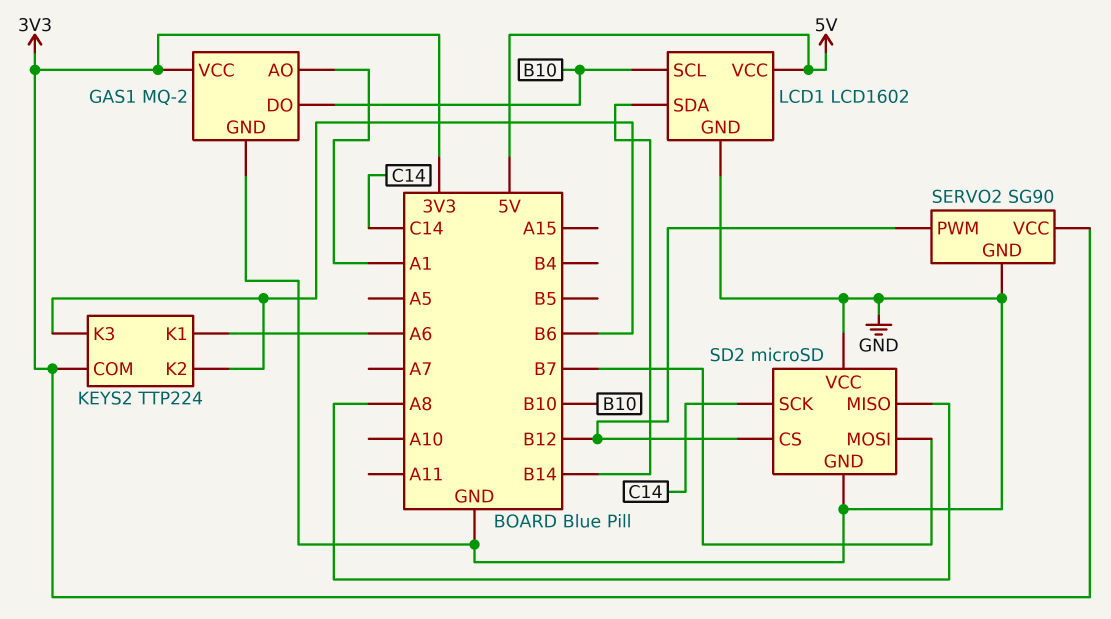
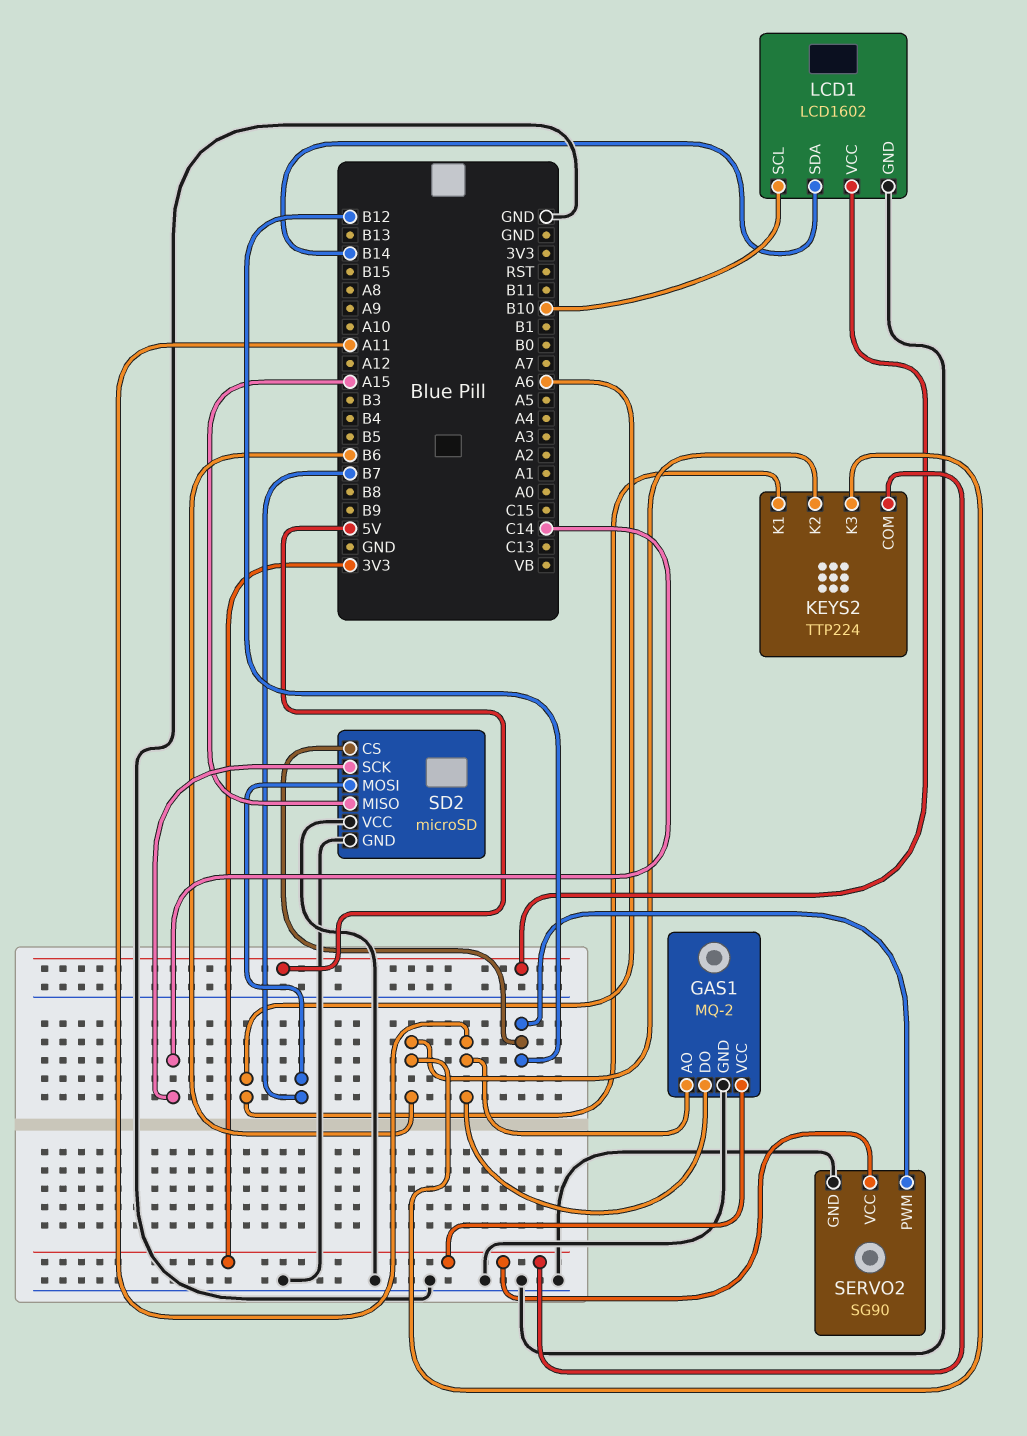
GAS1 pin AO: A1 -> A11
GAS1 pin DO: B10 -> A11
SD2 pin MISO: A8 -> A15

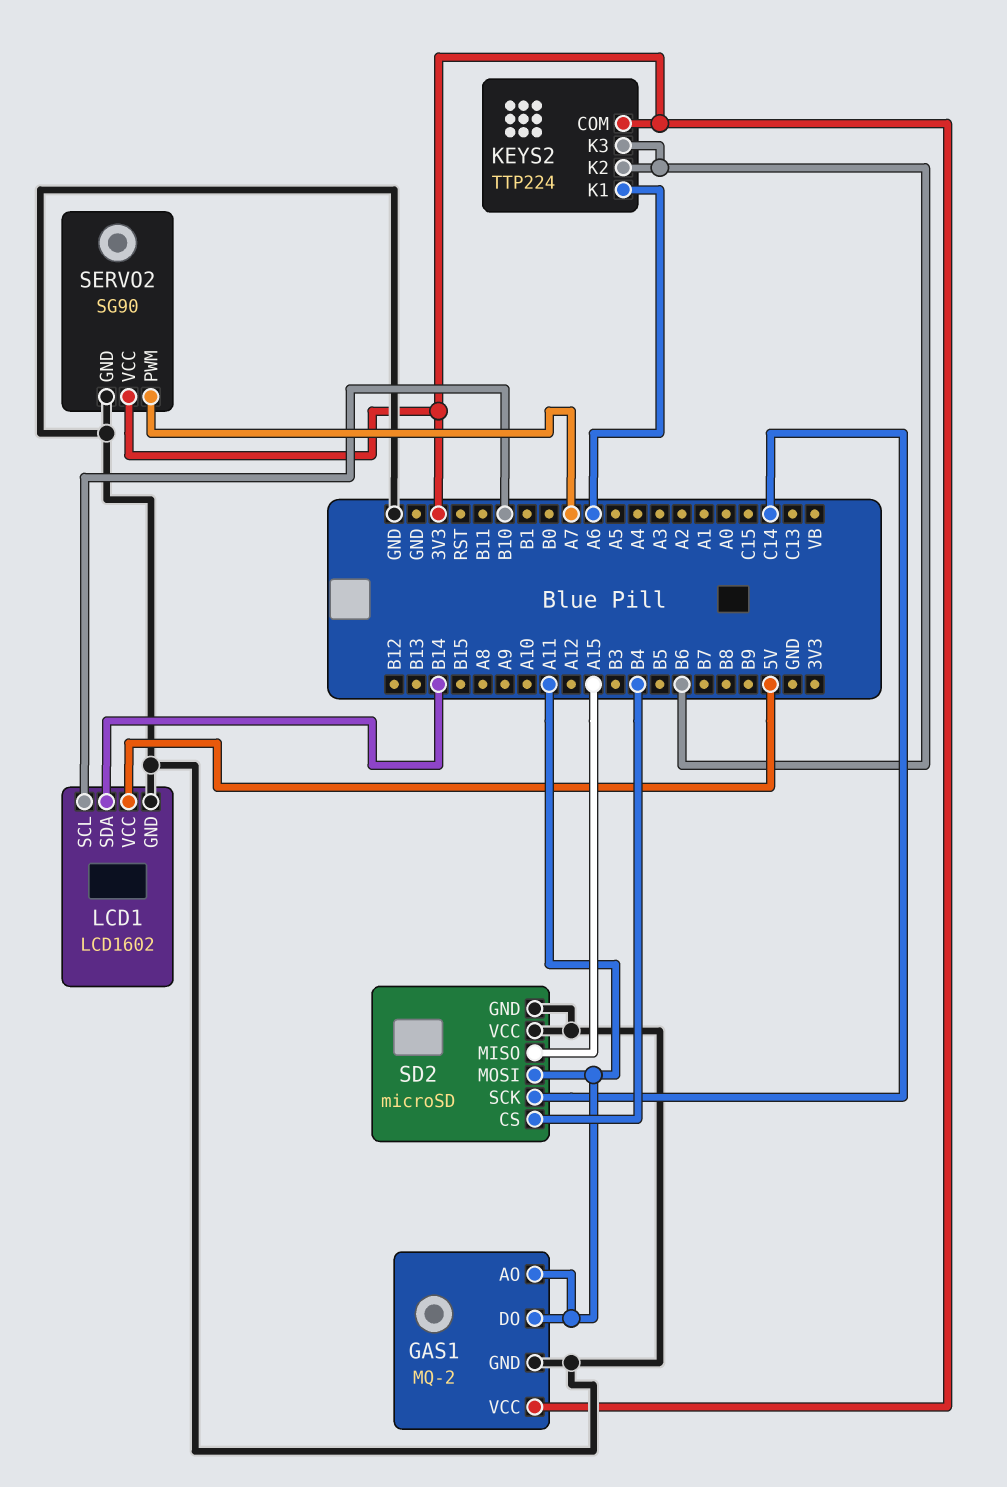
SD2 pin CS: B12 -> B4
SD2 pin MOSI: B7 -> A11
SERVO2 pin PWM: B12 -> A7

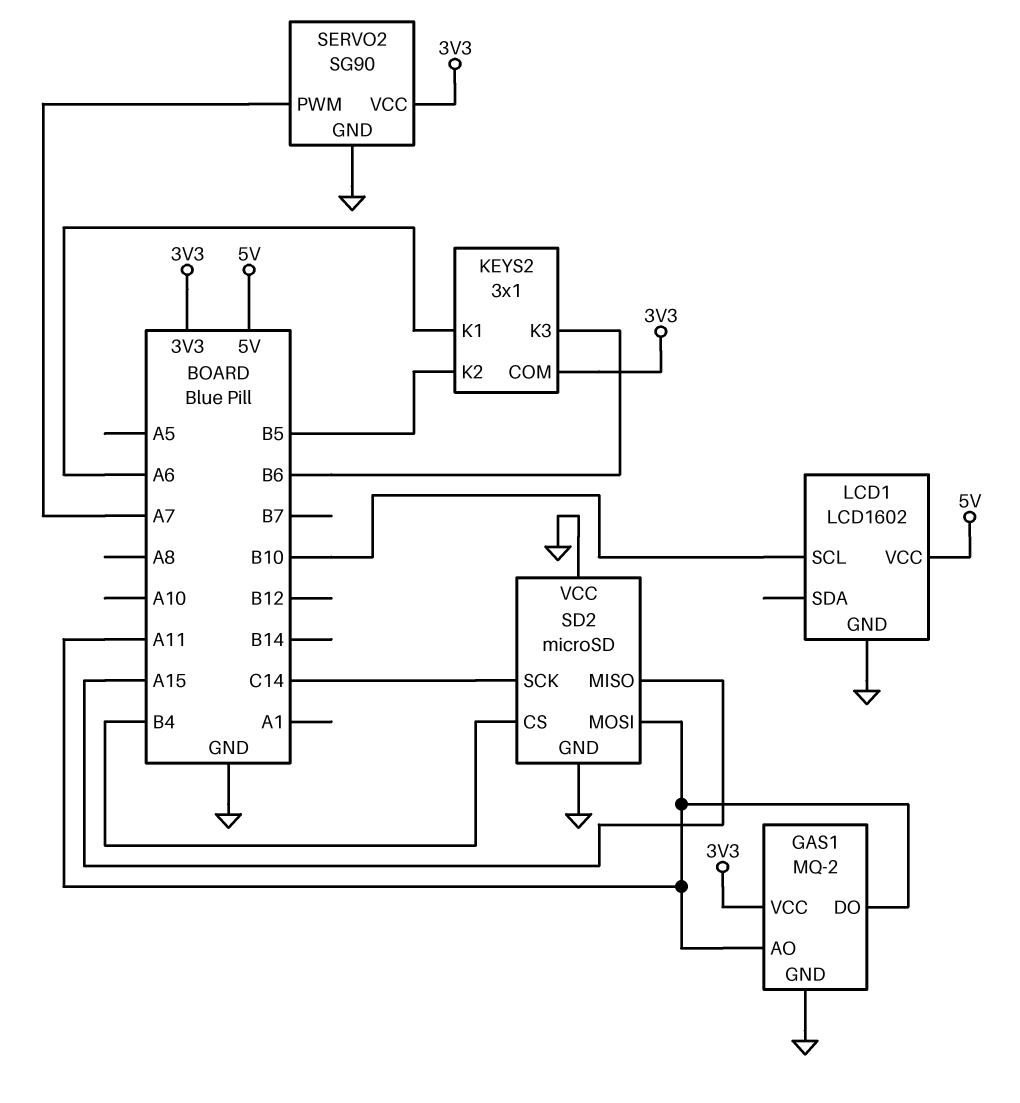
KEYS2: TTP224 -> 3x1
KEYS2 pin K2: B6 -> B5
LCD1 pin SDA: B14 -> none

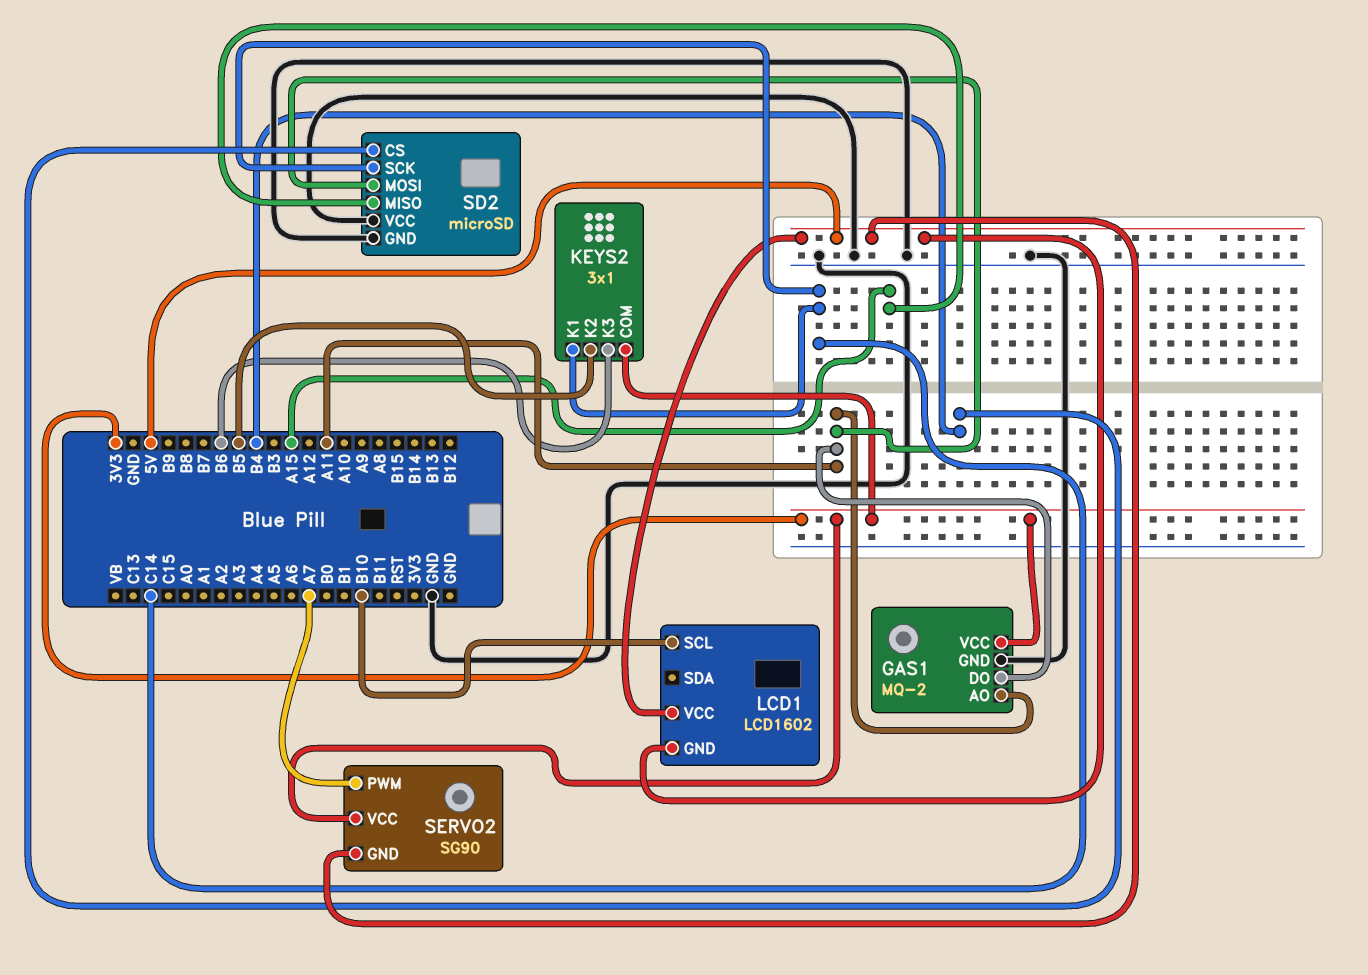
KEYS2 pin K1: A6 -> C14
LCD1 pin GND: GND -> 5V
SERVO2 pin GND: GND -> 5V

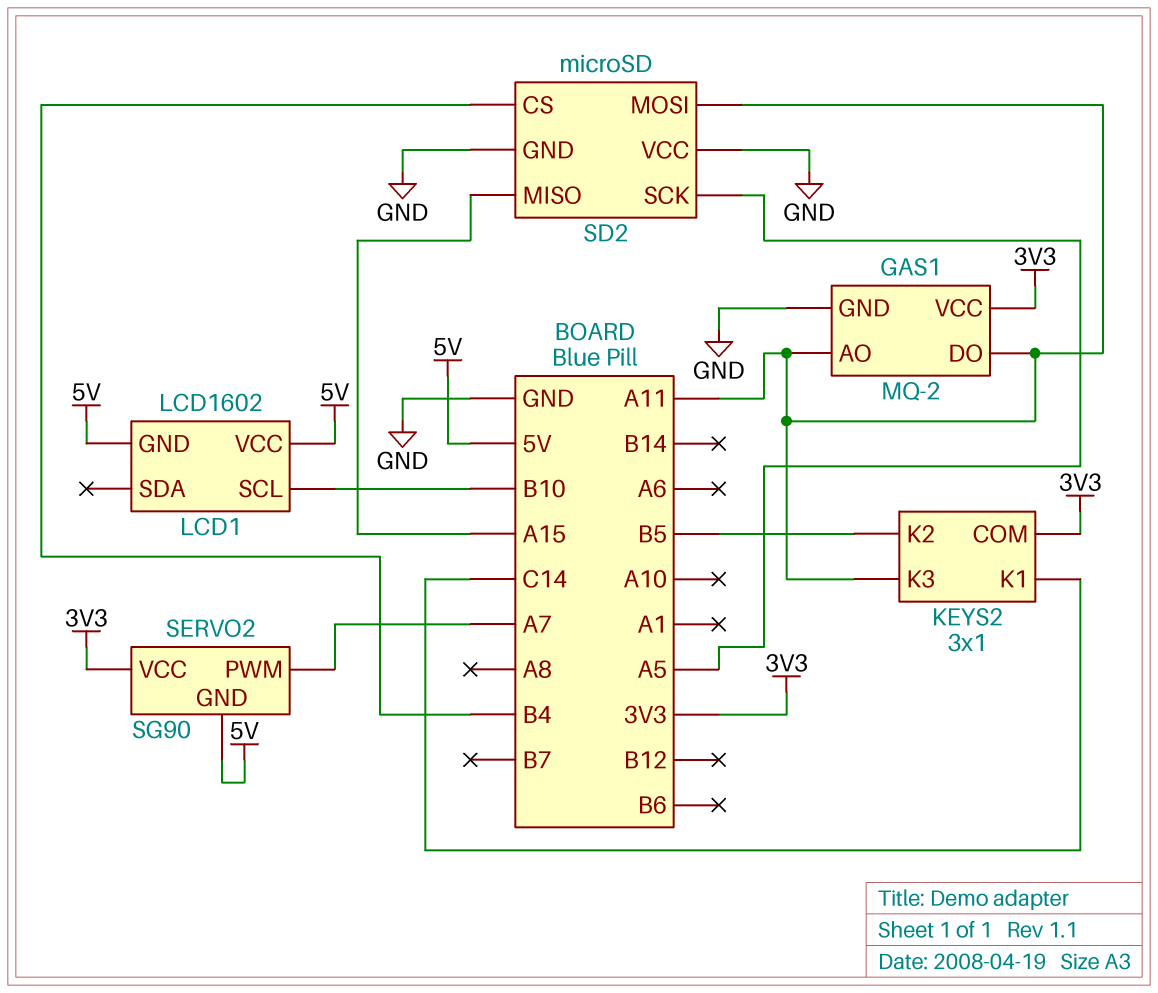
KEYS2 pin K3: B6 -> A11
SD2 pin SCK: C14 -> A5

